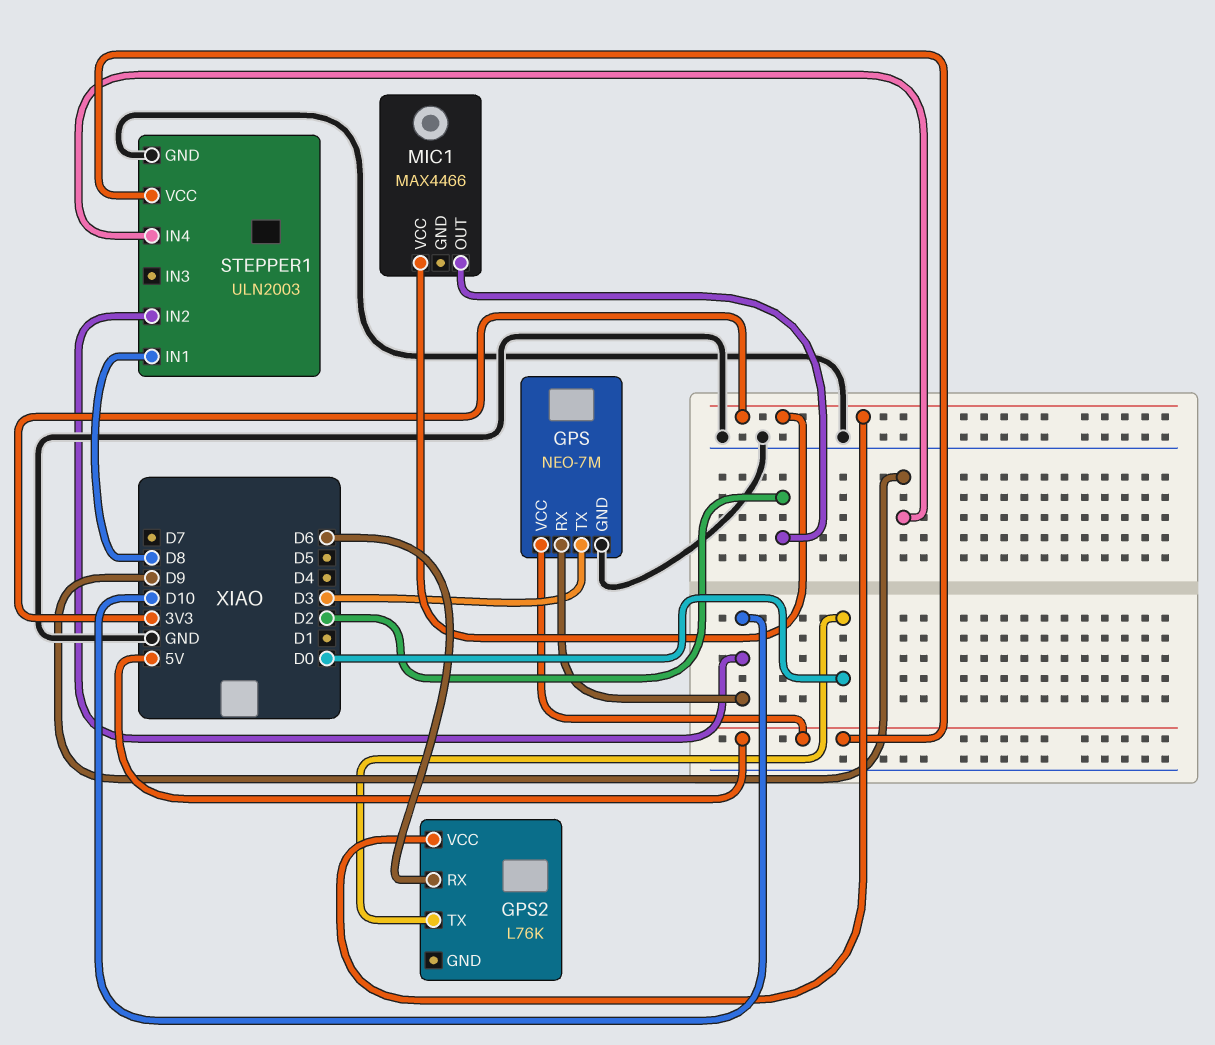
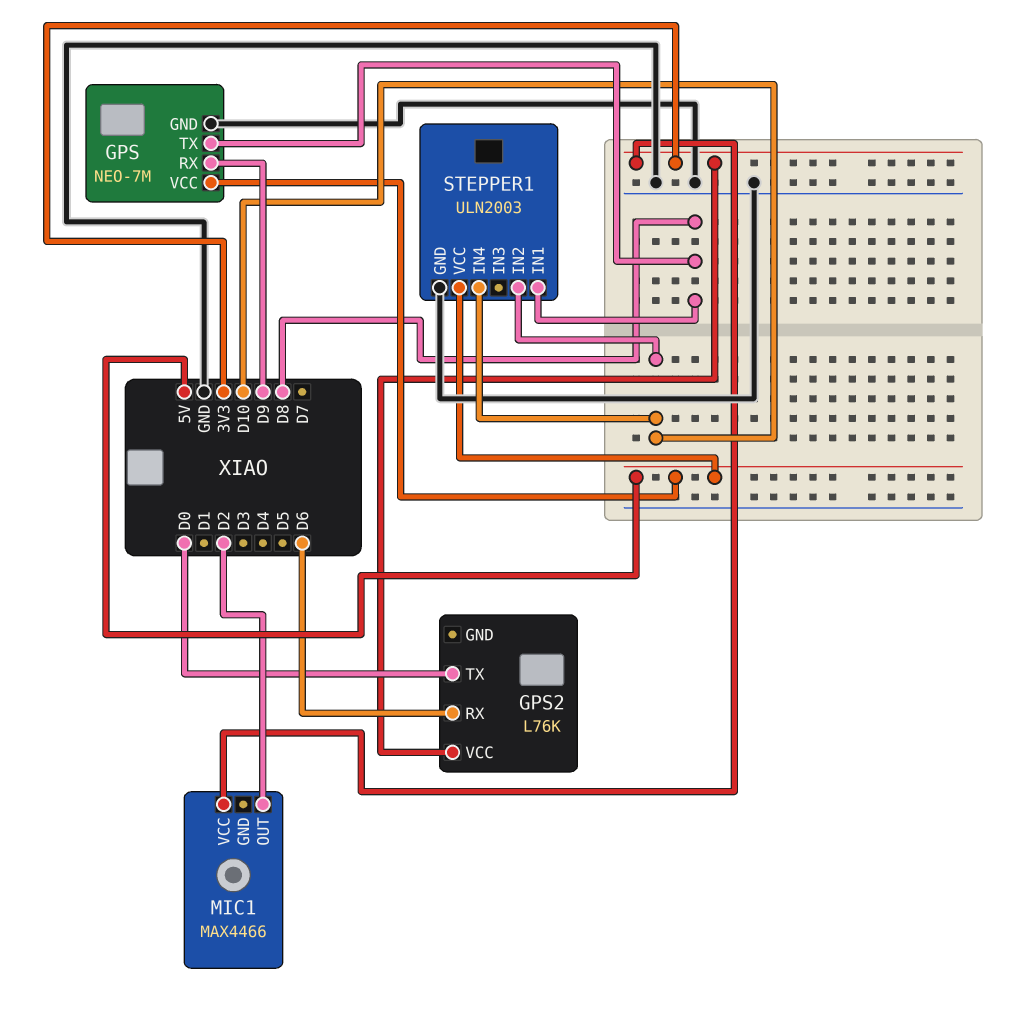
GPS pin RX: D10 -> D9
GPS pin TX: D3 -> D8
STEPPER1 pin IN4: D9 -> D10

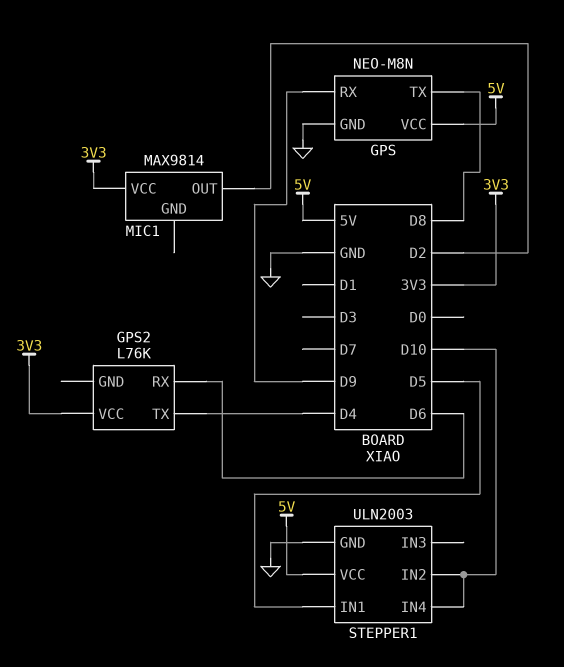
GPS: NEO-7M -> NEO-M8N
GPS2 pin TX: D0 -> D4
MIC1: MAX4466 -> MAX9814
STEPPER1 pin IN1: D8 -> D5

